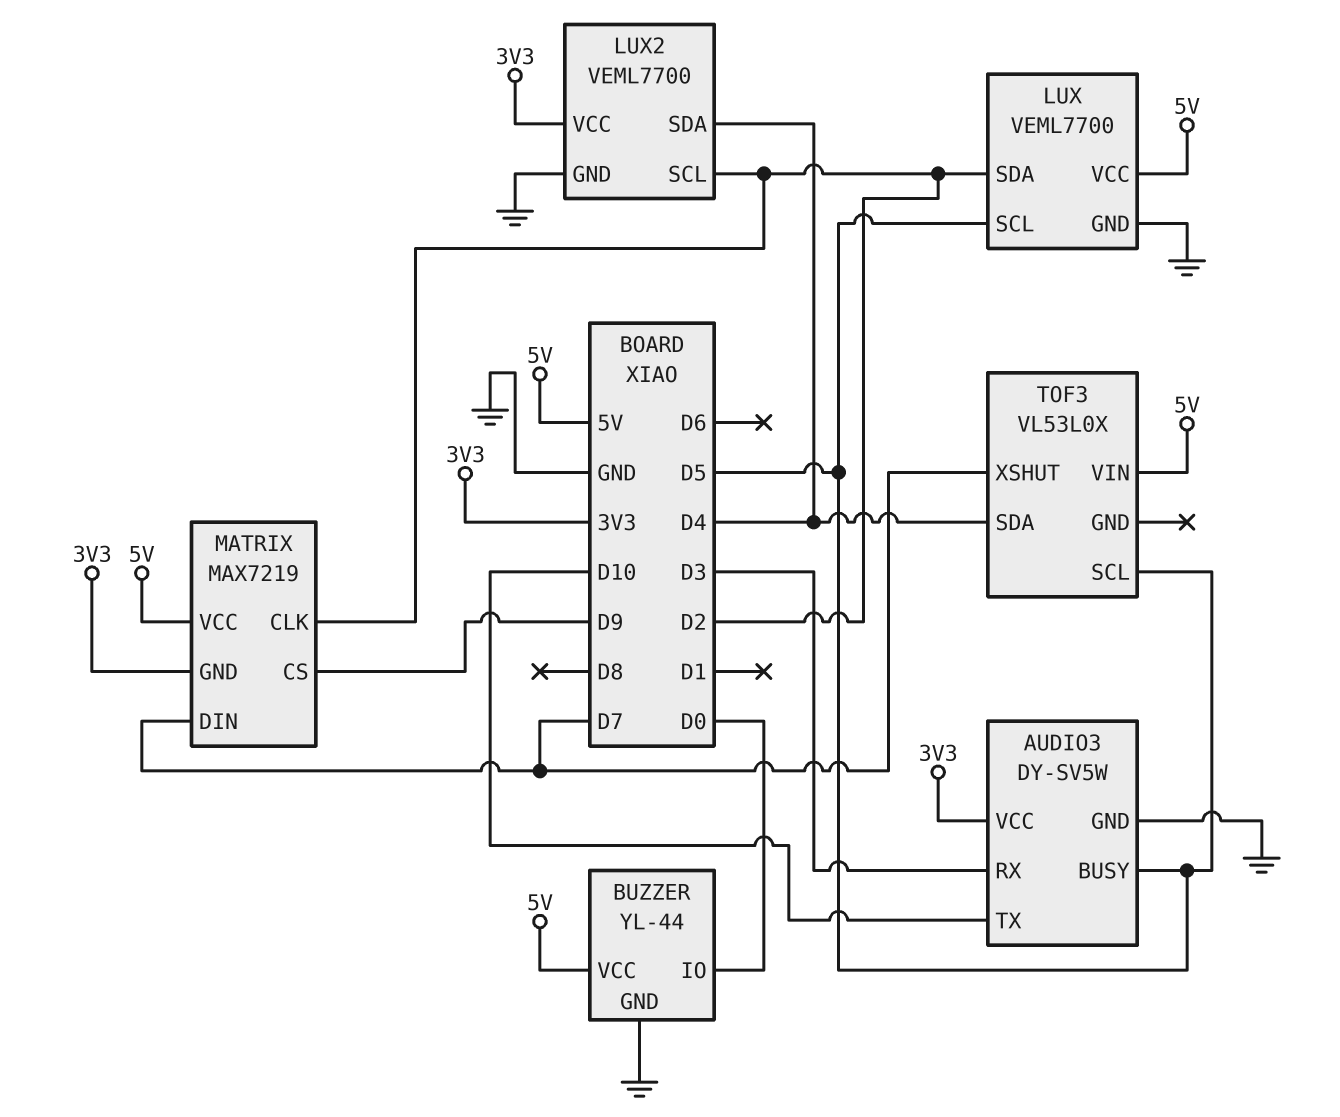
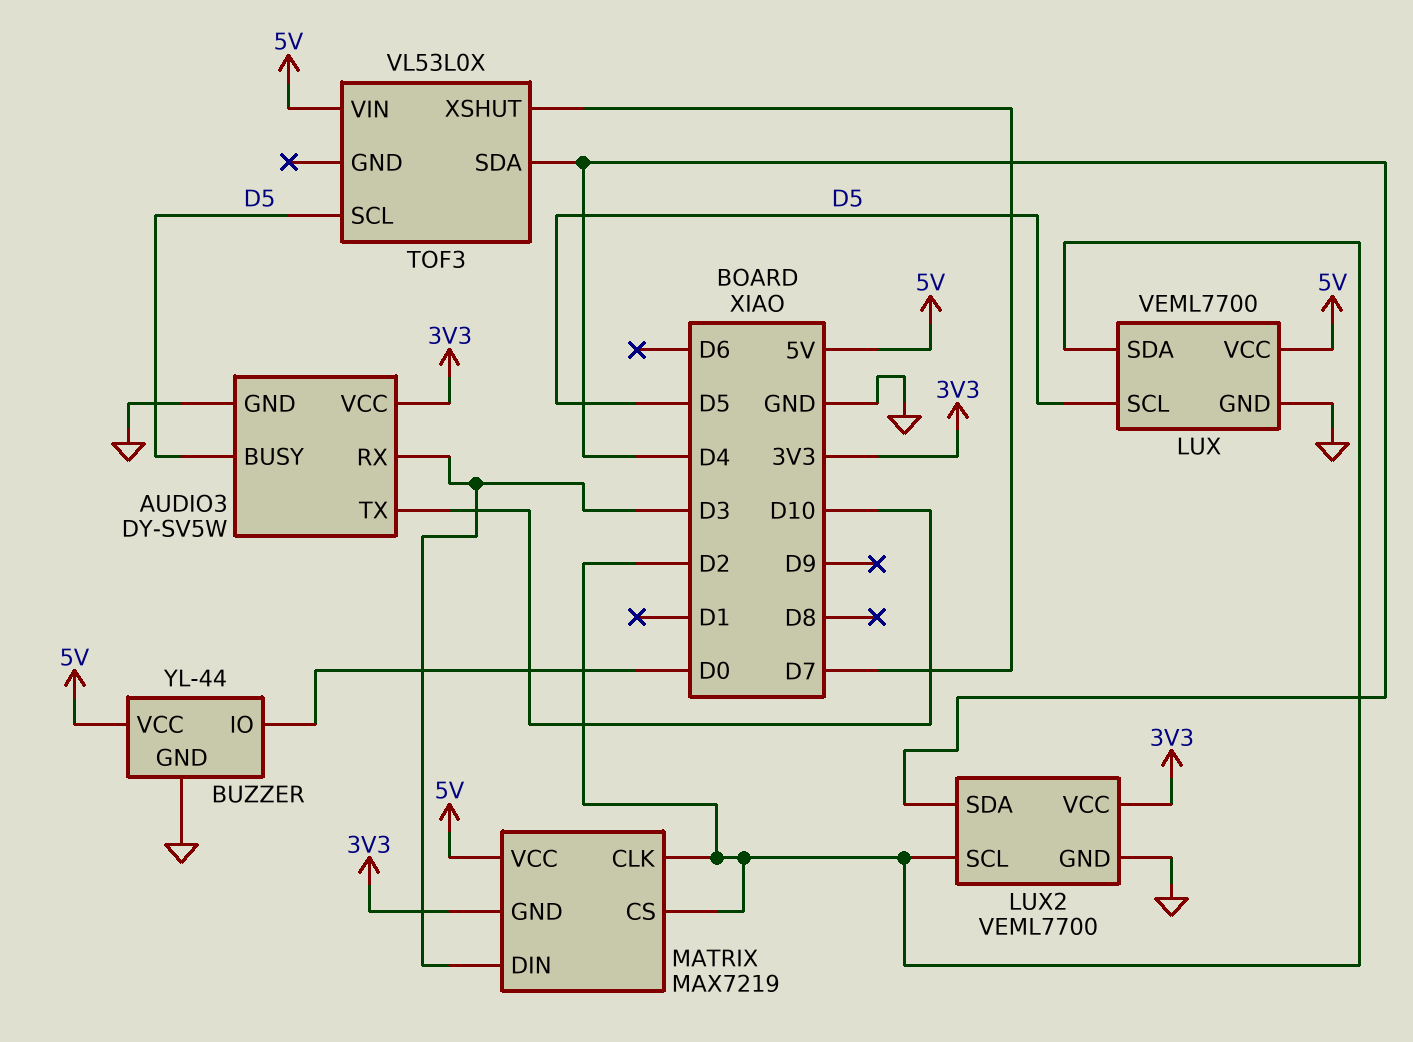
MATRIX pin CS: D9 -> D2
MATRIX pin DIN: D7 -> D3

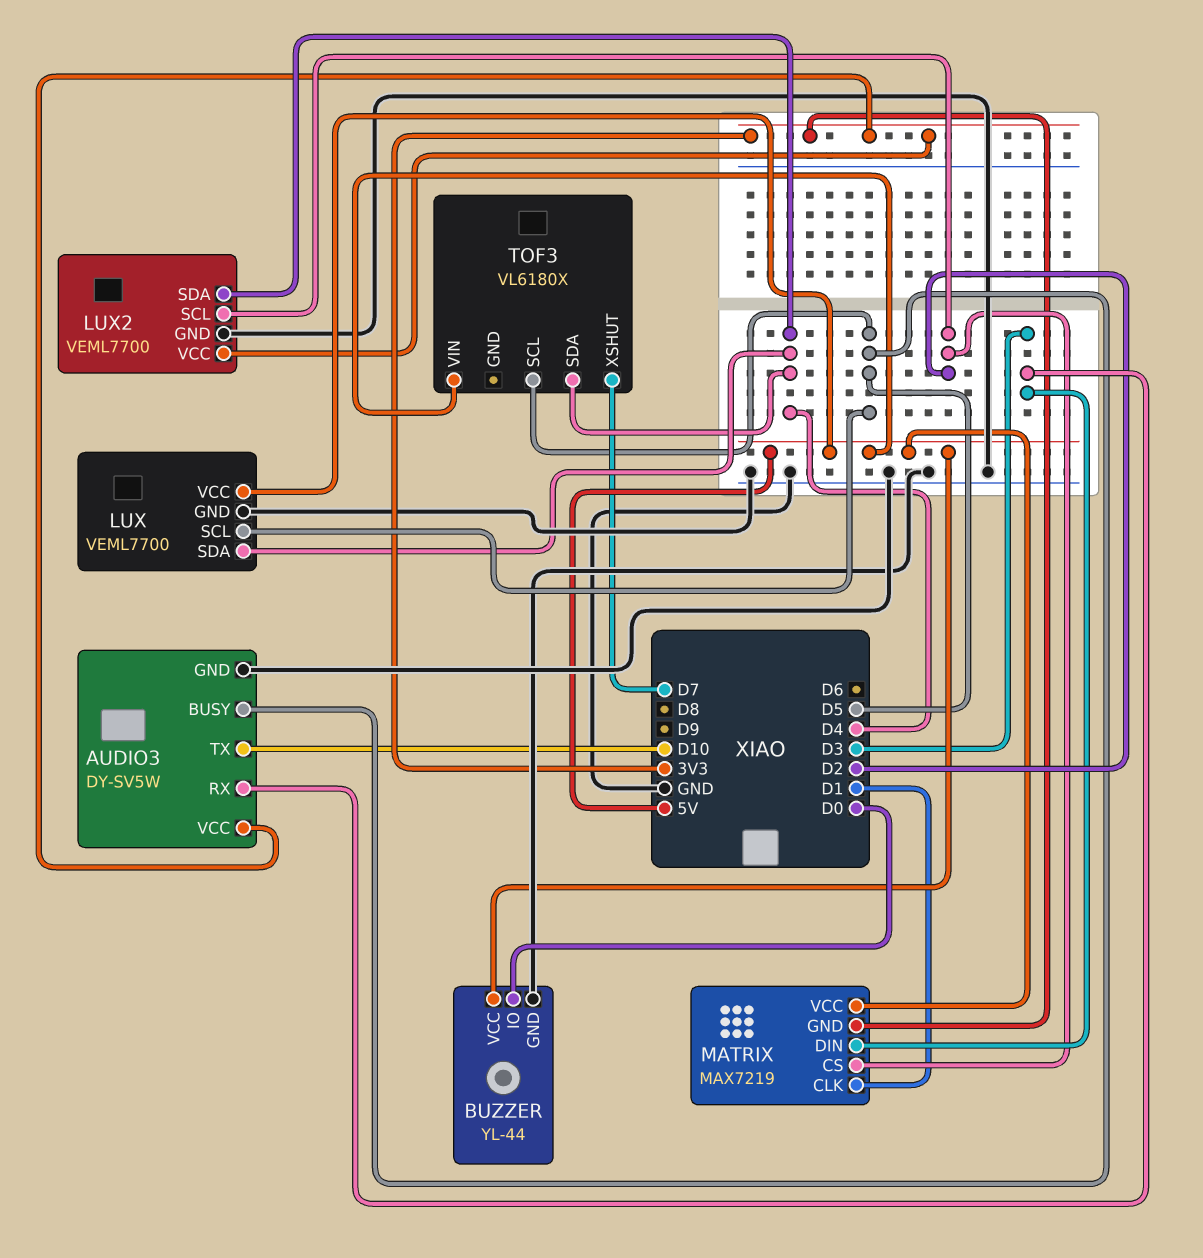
LUX pin SDA: D2 -> D4
MATRIX pin CLK: D2 -> D1
TOF3: VL53L0X -> VL6180X

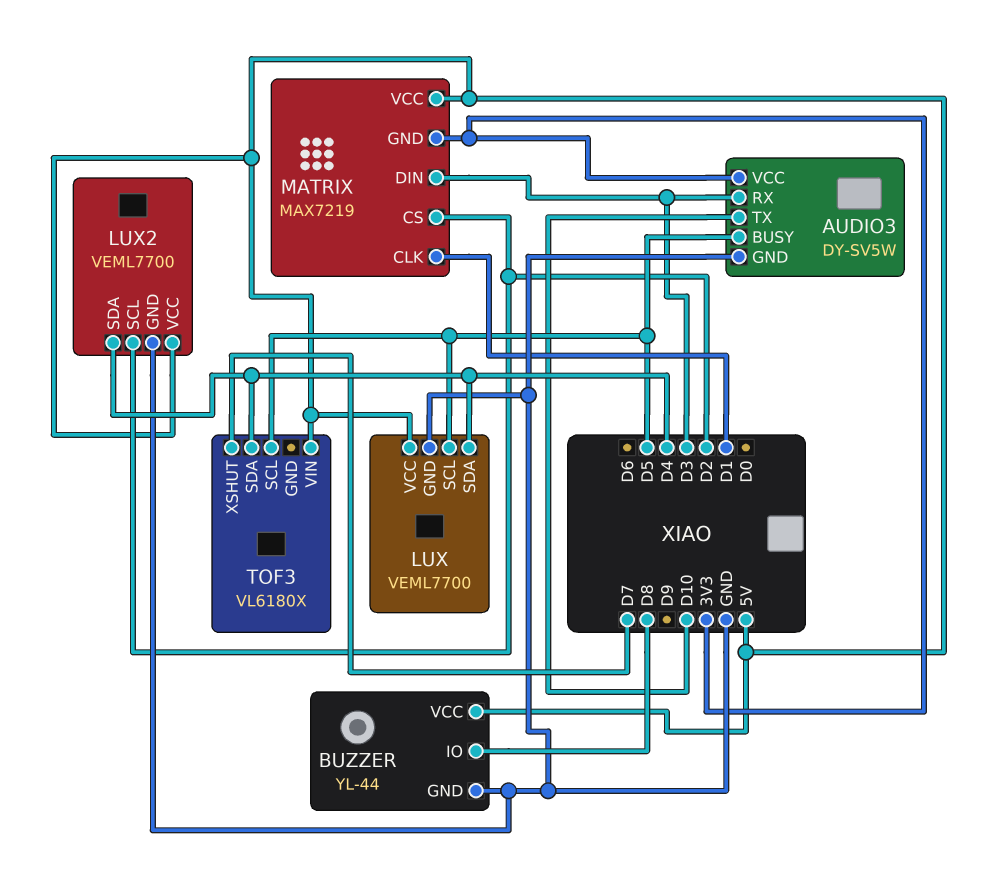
BUZZER pin IO: D0 -> D8
LUX2 pin VCC: 3V3 -> 5V

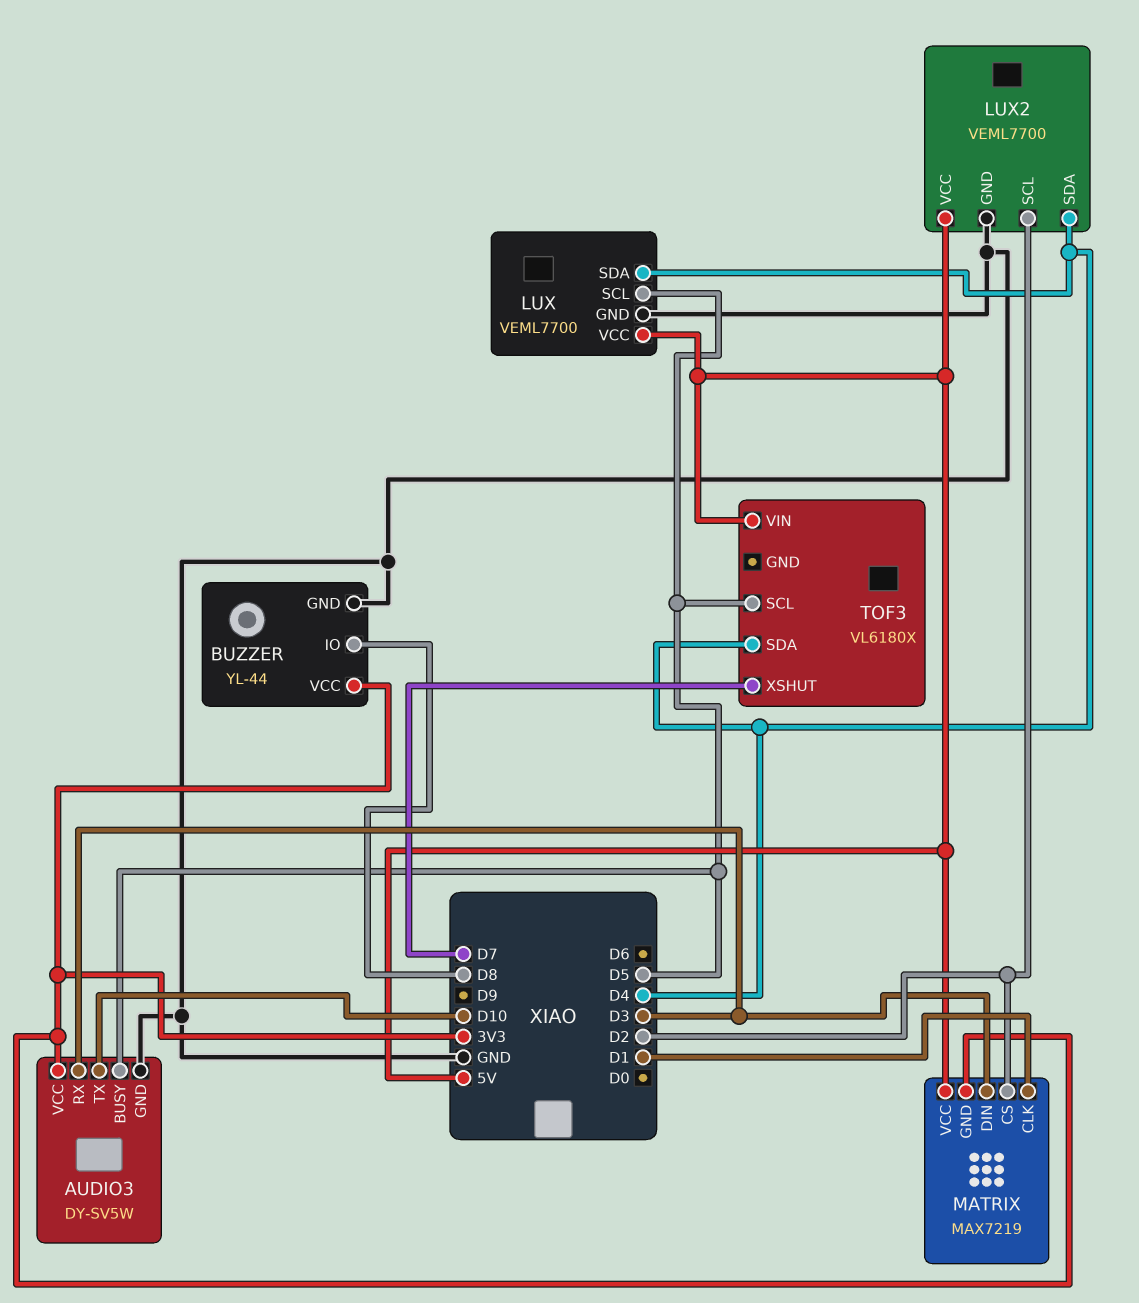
BUZZER pin VCC: 5V -> 3V3

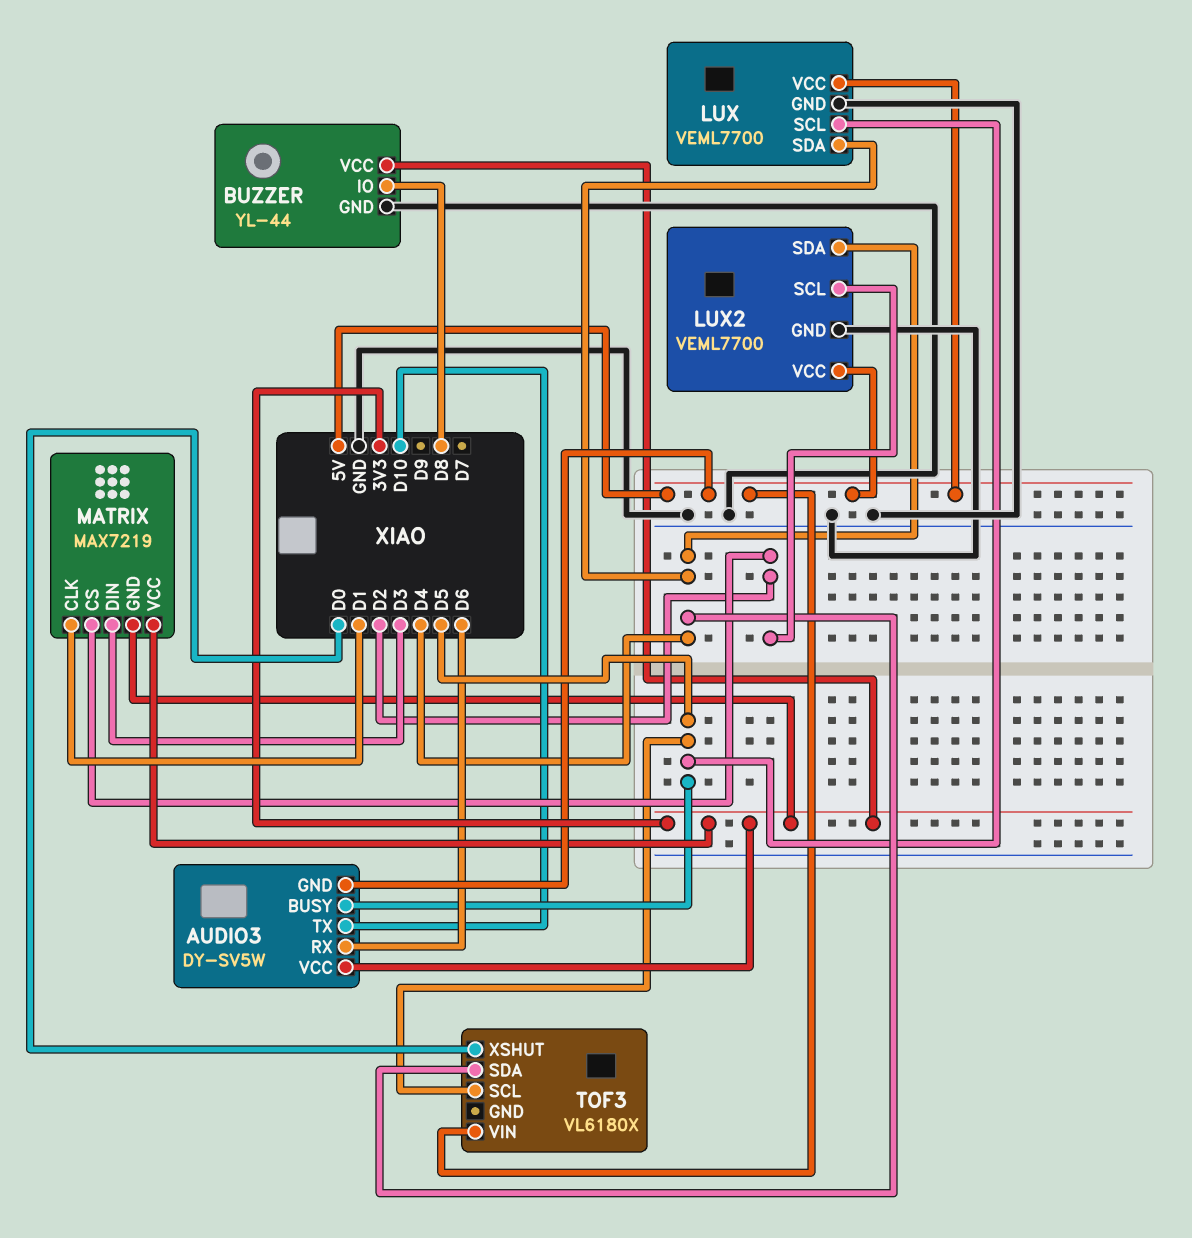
AUDIO3 pin GND: GND -> 5V
AUDIO3 pin RX: D3 -> D6
MATRIX pin VCC: 5V -> 3V3
TOF3 pin XSHUT: D7 -> D0

